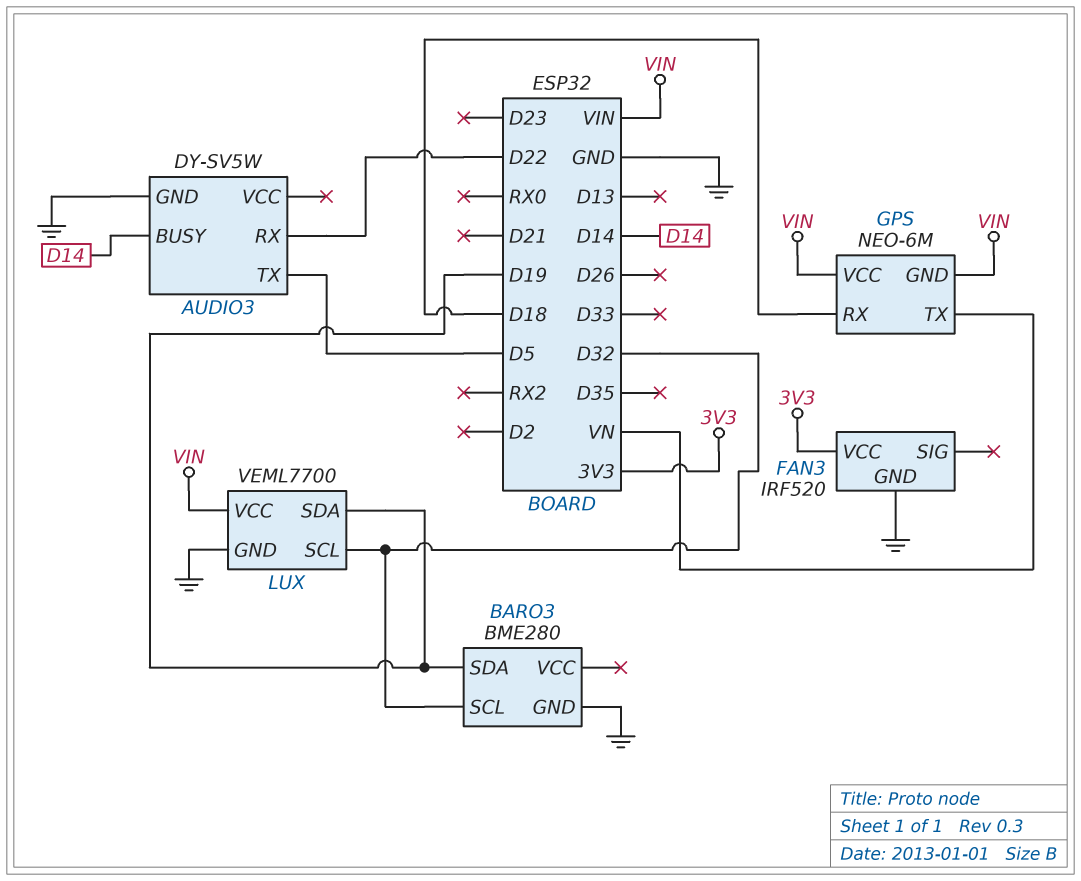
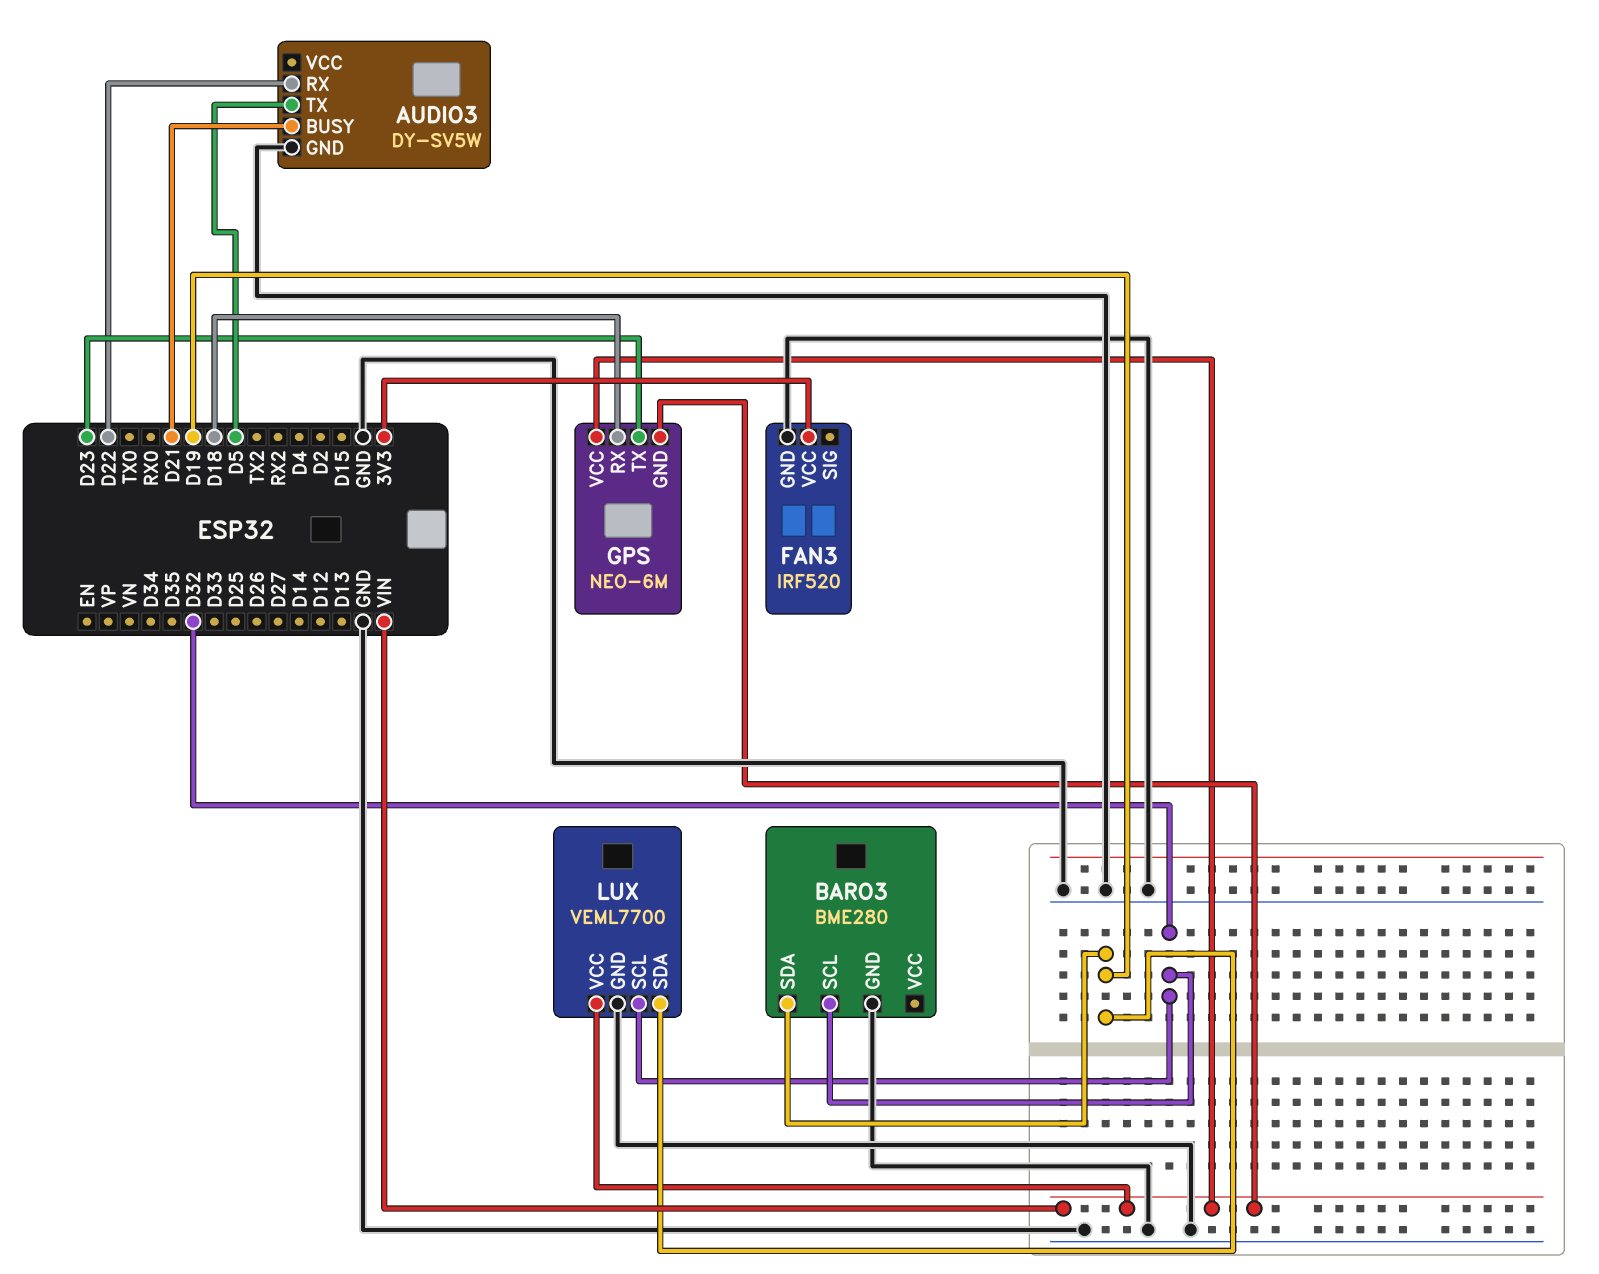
AUDIO3 pin BUSY: D14 -> D21
GPS pin TX: VN -> D23

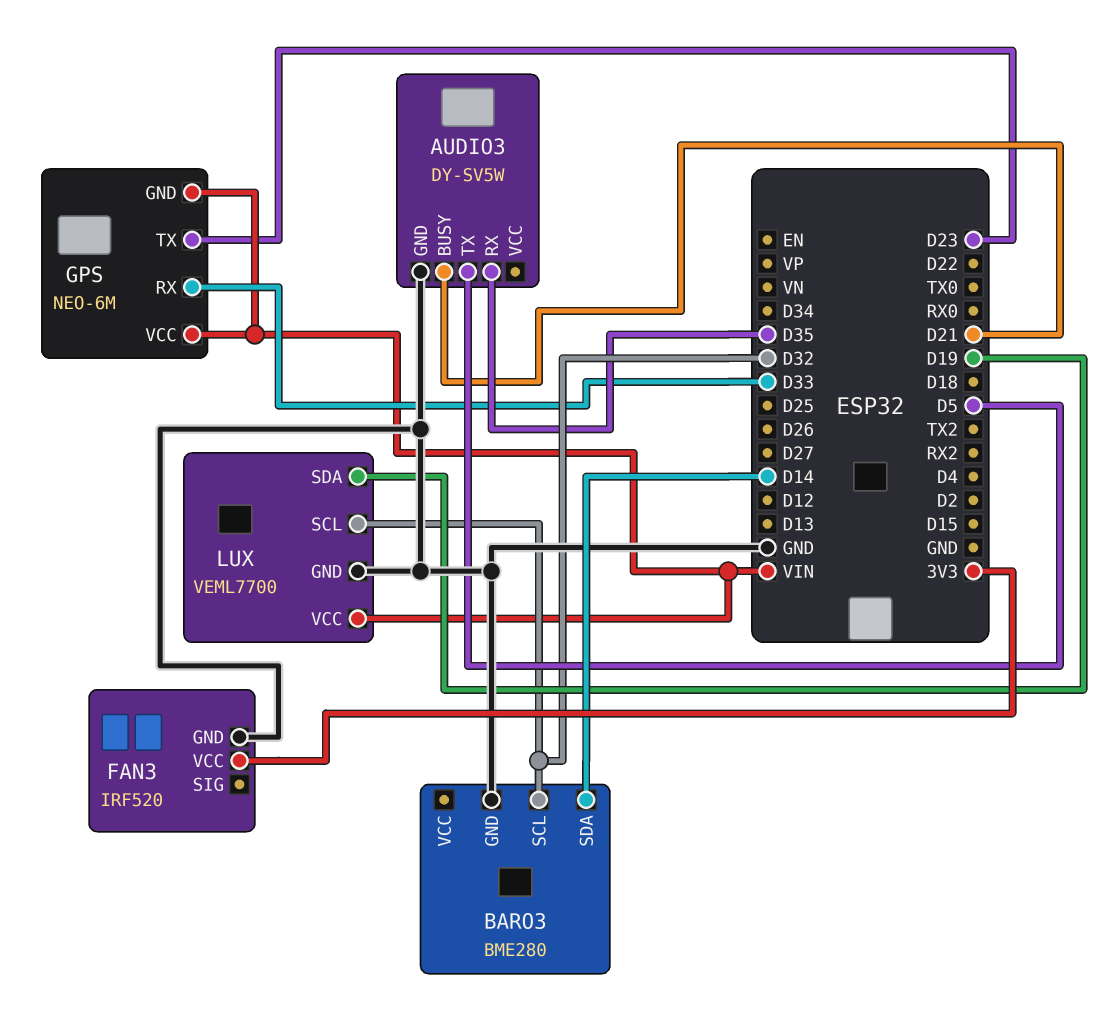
AUDIO3 pin RX: D22 -> D35
BARO3 pin SDA: D19 -> D14
GPS pin RX: D18 -> D33

